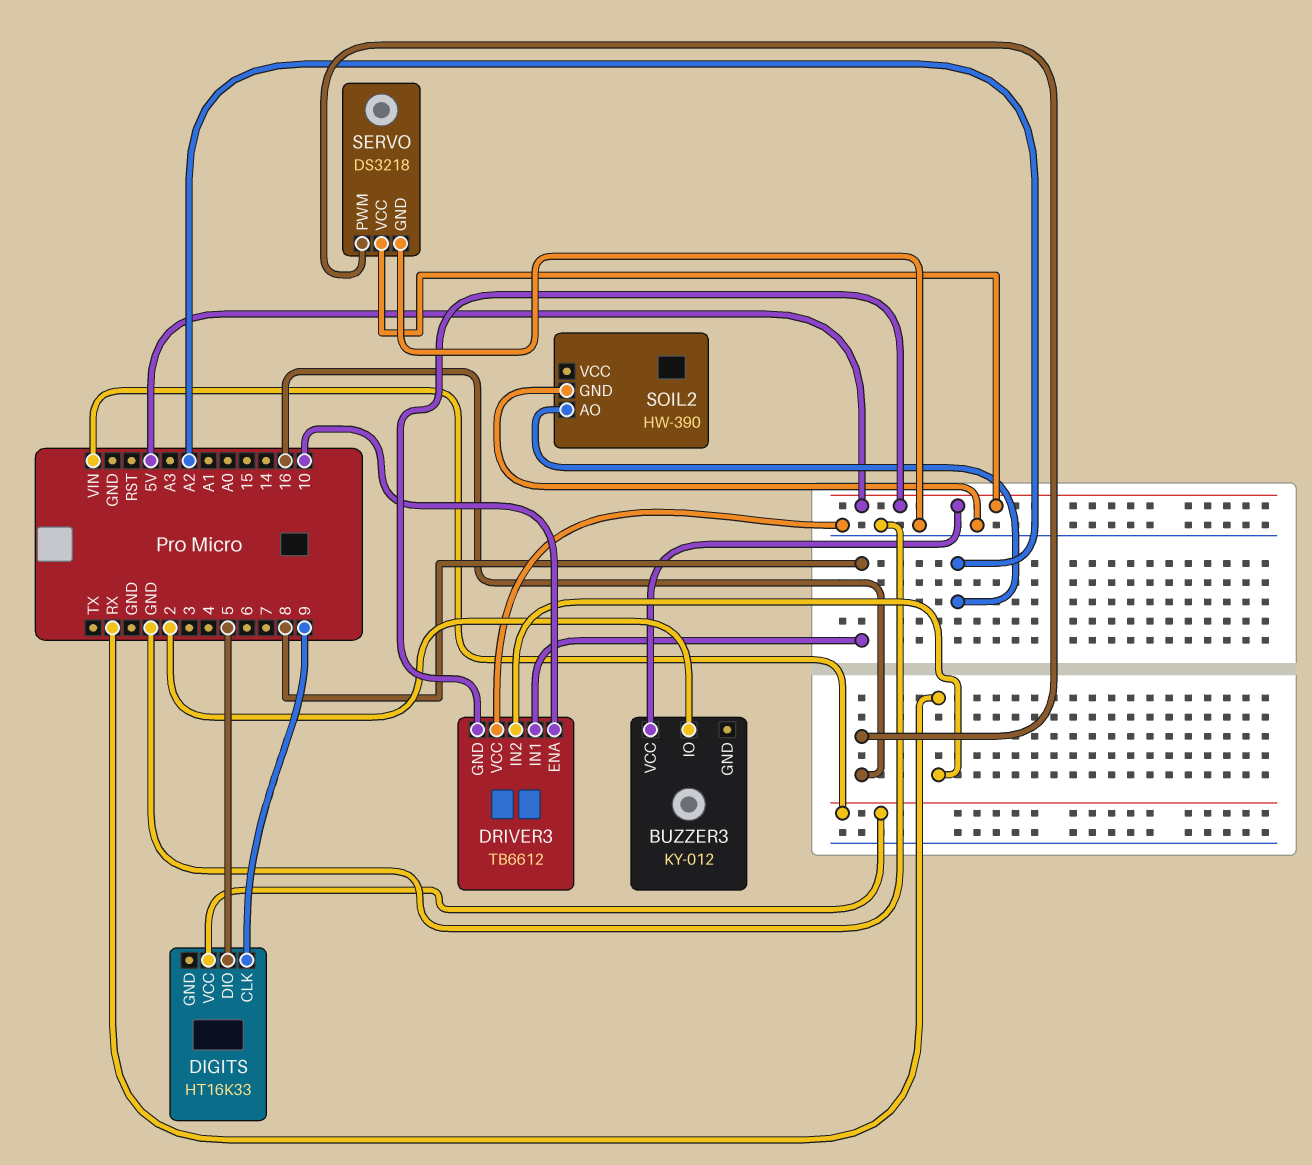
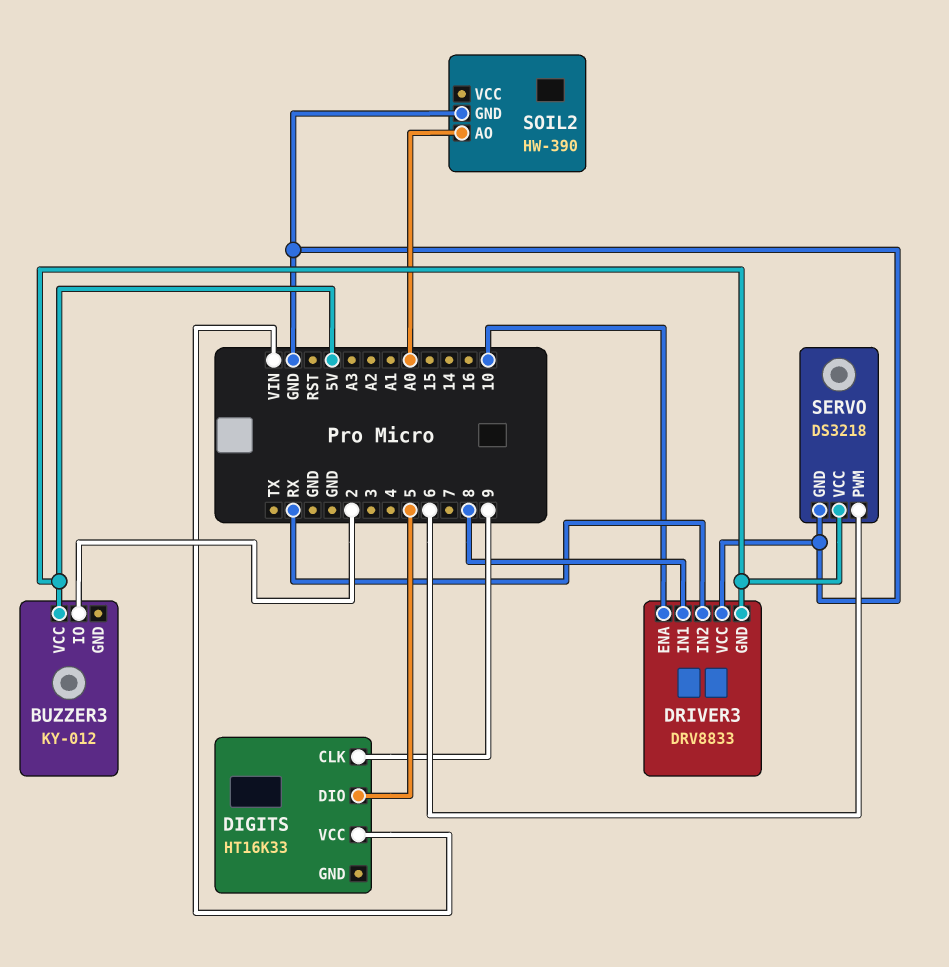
DRIVER3: TB6612 -> DRV8833
SERVO pin PWM: 16 -> 6
SOIL2 pin AO: A2 -> A0

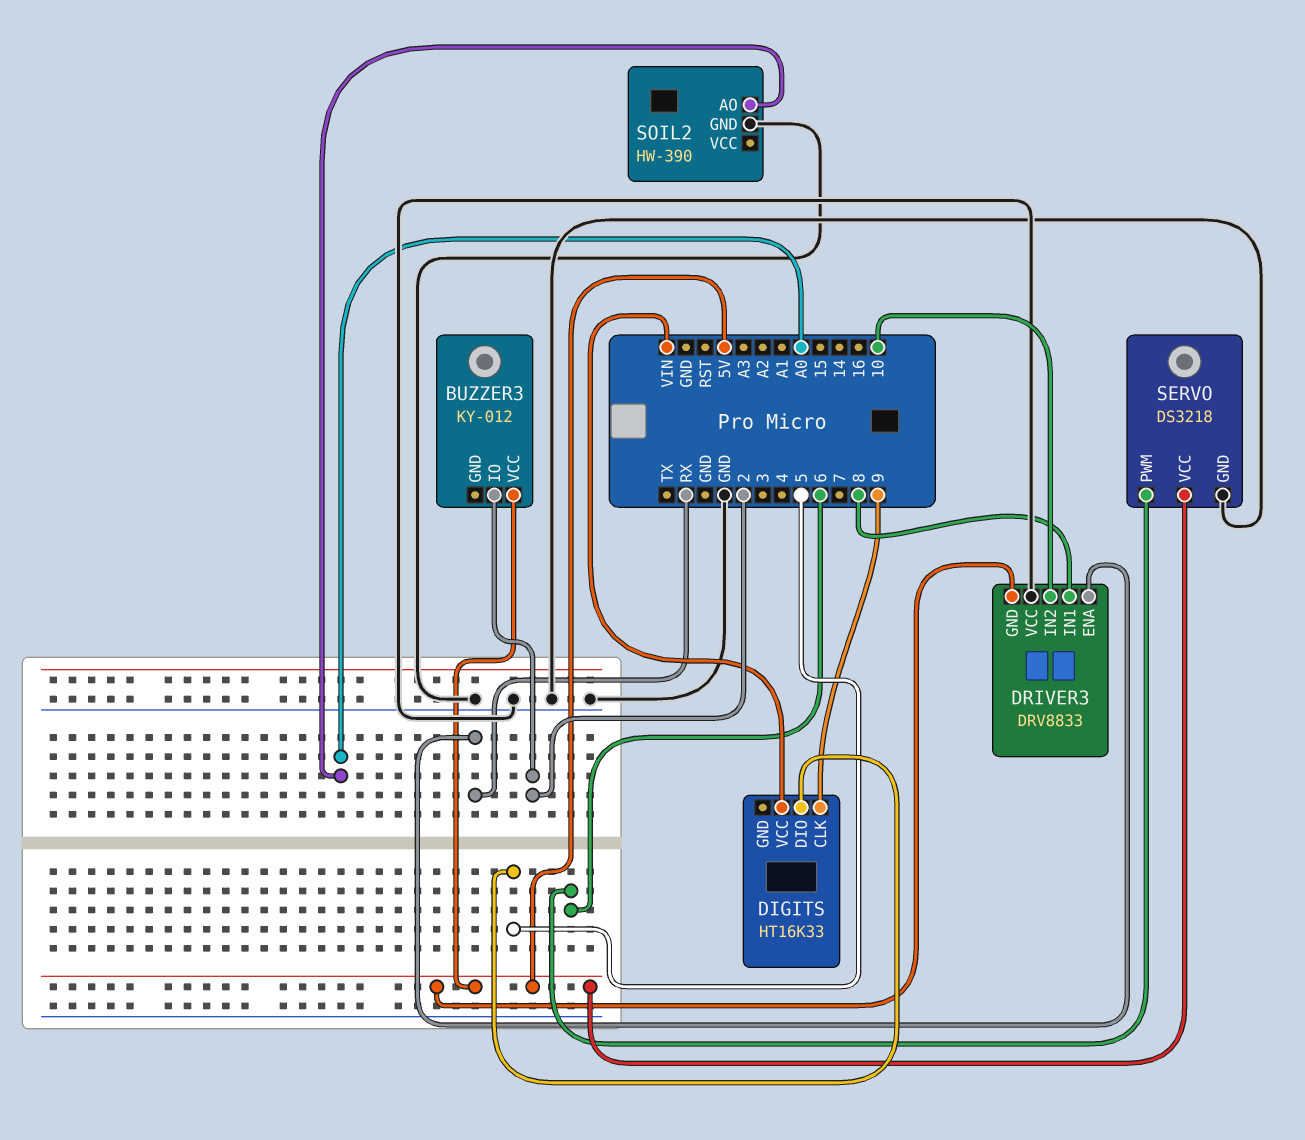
DRIVER3 pin ENA: 10 -> RX
DRIVER3 pin IN2: RX -> 10

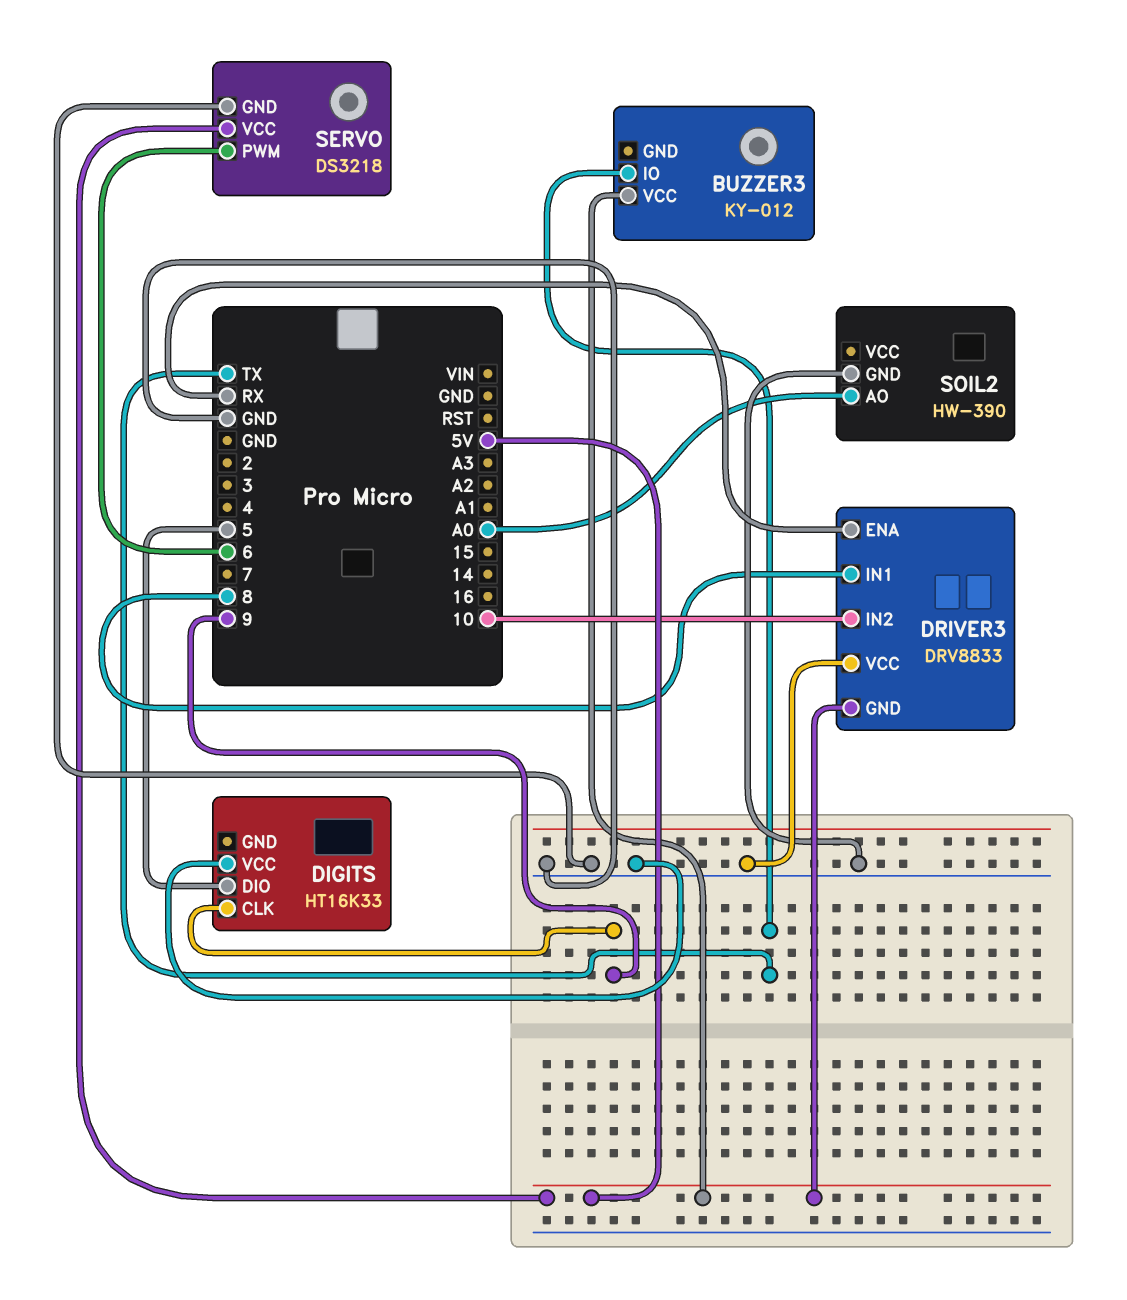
BUZZER3 pin IO: 2 -> TX
DIGITS pin VCC: VIN -> GND

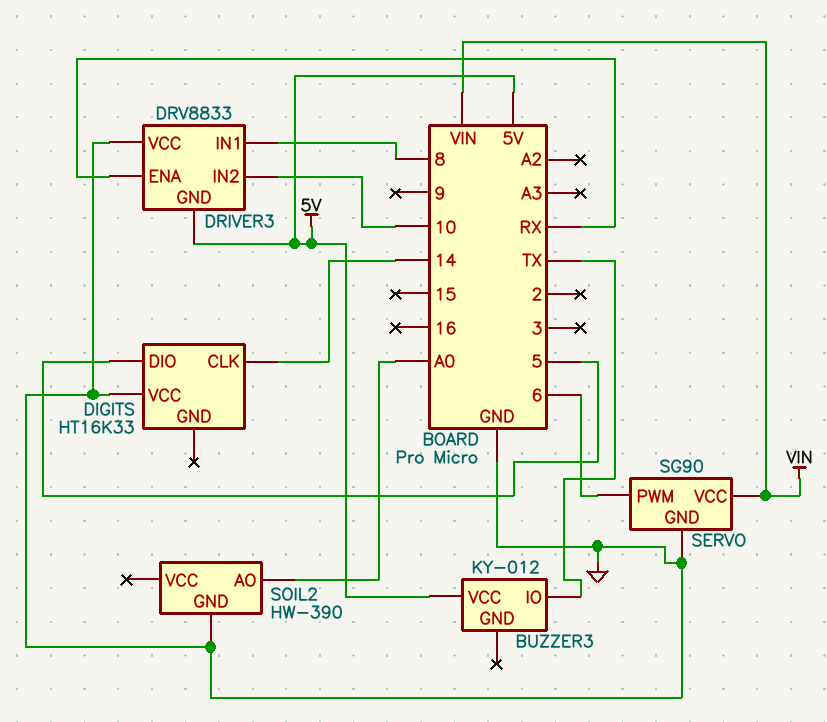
DIGITS pin CLK: 9 -> 14
SERVO: DS3218 -> SG90
SERVO pin VCC: 5V -> VIN

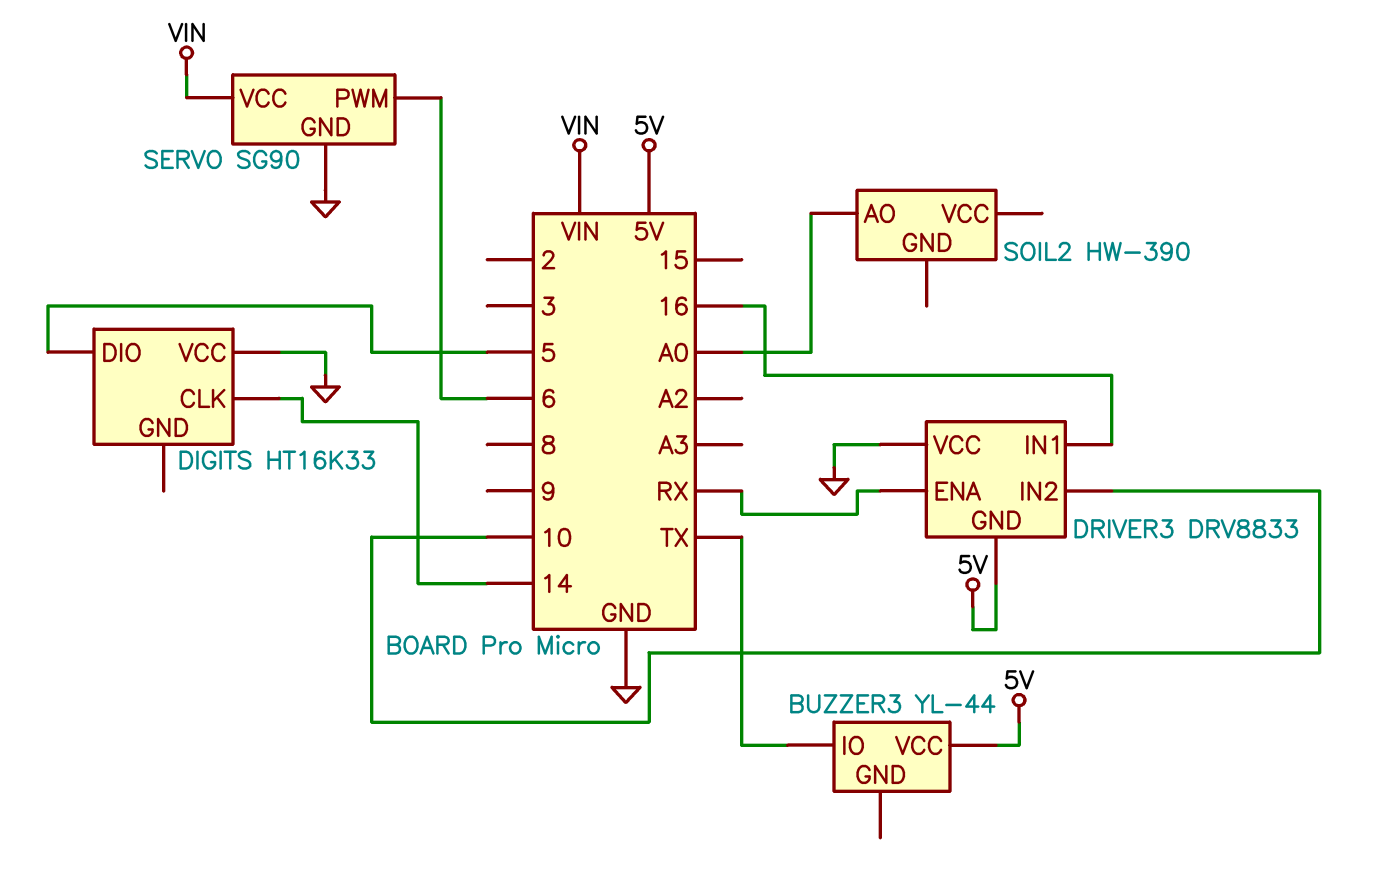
BUZZER3: KY-012 -> YL-44
DRIVER3 pin IN1: 8 -> 16
SOIL2 pin GND: GND -> none

